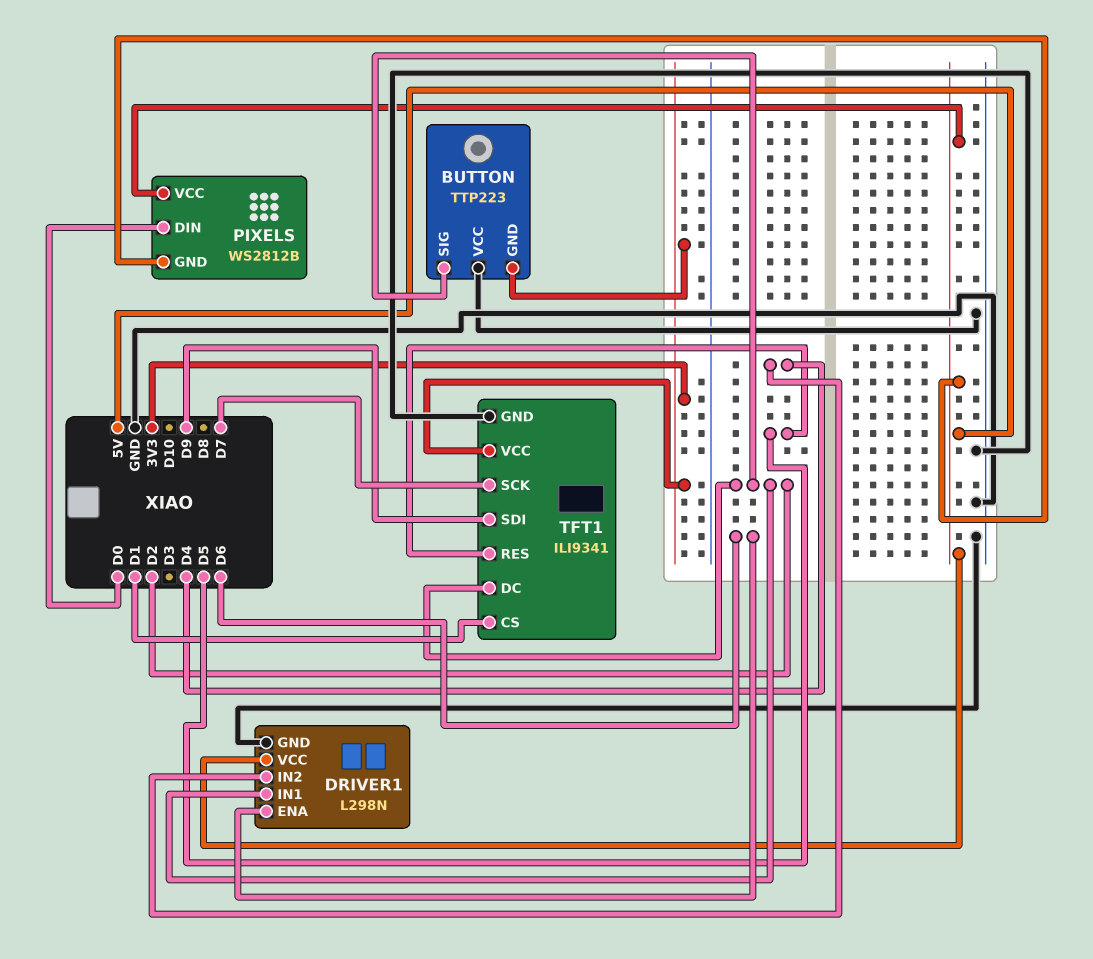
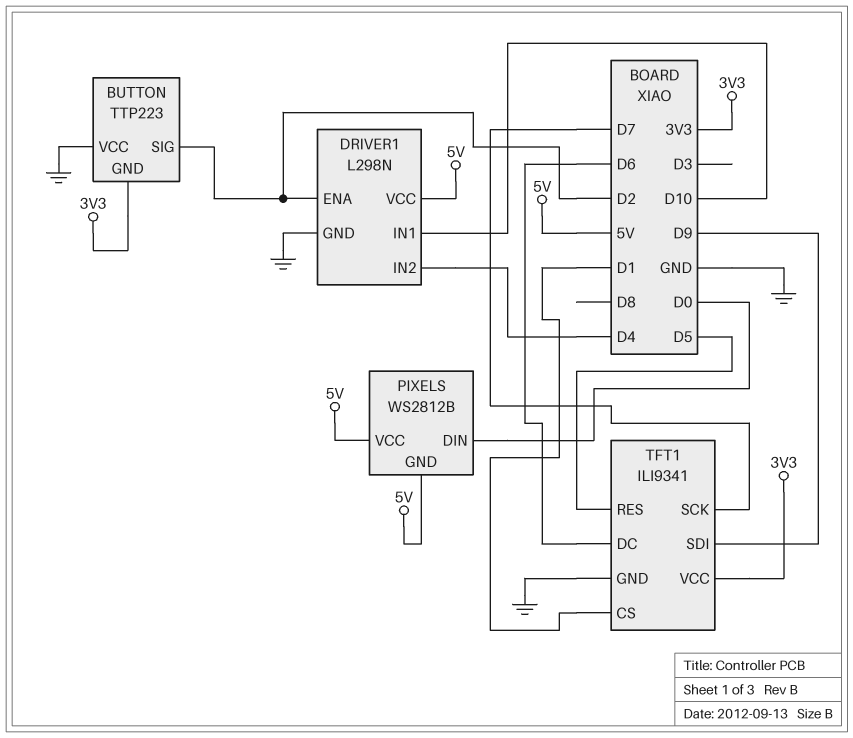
DRIVER1 pin ENA: D6 -> D2
DRIVER1 pin IN1: D2 -> D10
TFT1 pin DC: D2 -> D6

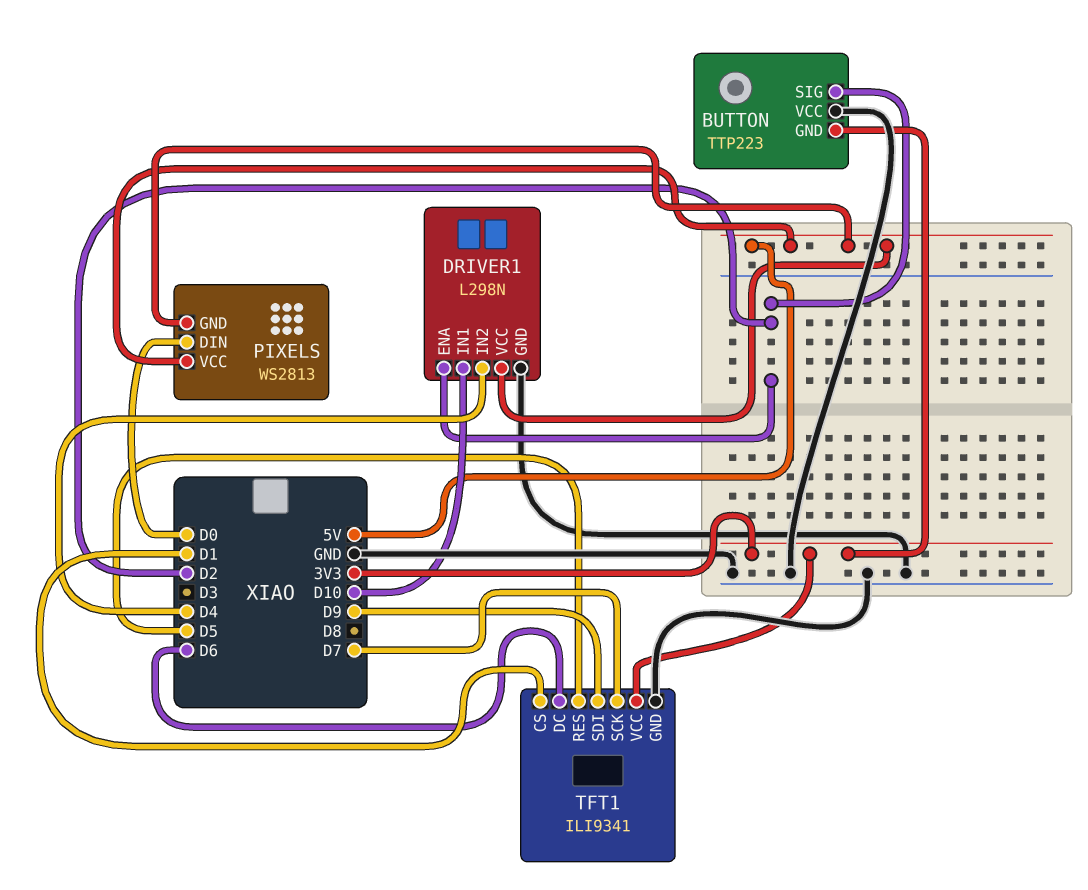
PIXELS: WS2812B -> WS2813

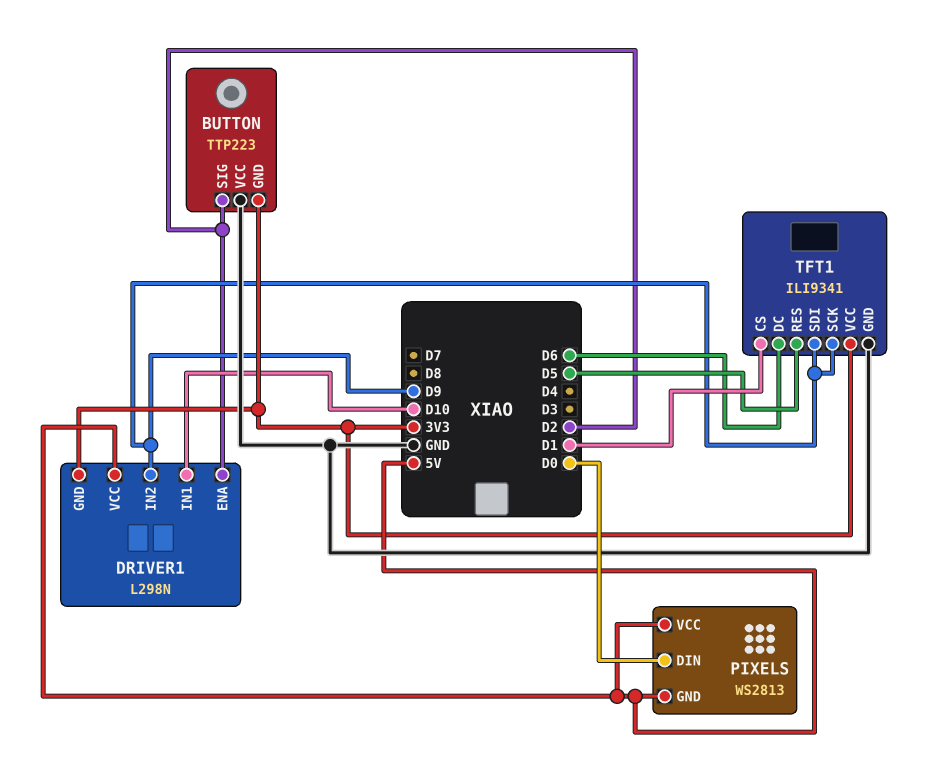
DRIVER1 pin GND: GND -> 3V3
DRIVER1 pin IN2: D4 -> D9
TFT1 pin SCK: D7 -> D9

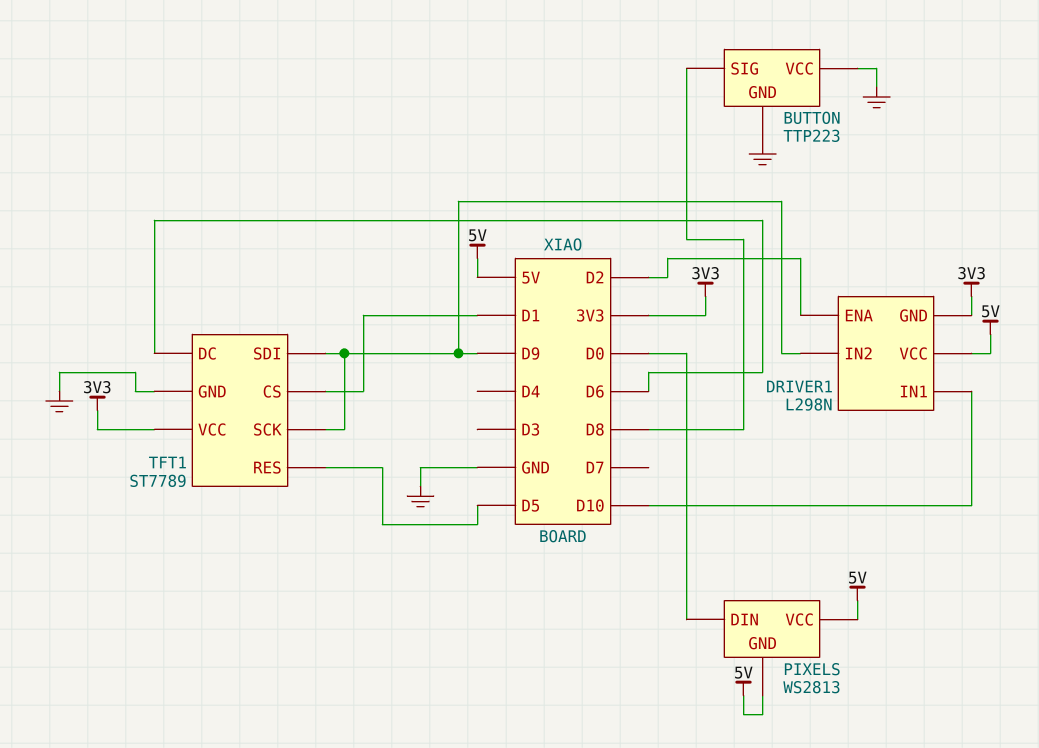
BUTTON pin GND: 3V3 -> GND
BUTTON pin SIG: D2 -> D8
TFT1: ILI9341 -> ST7789

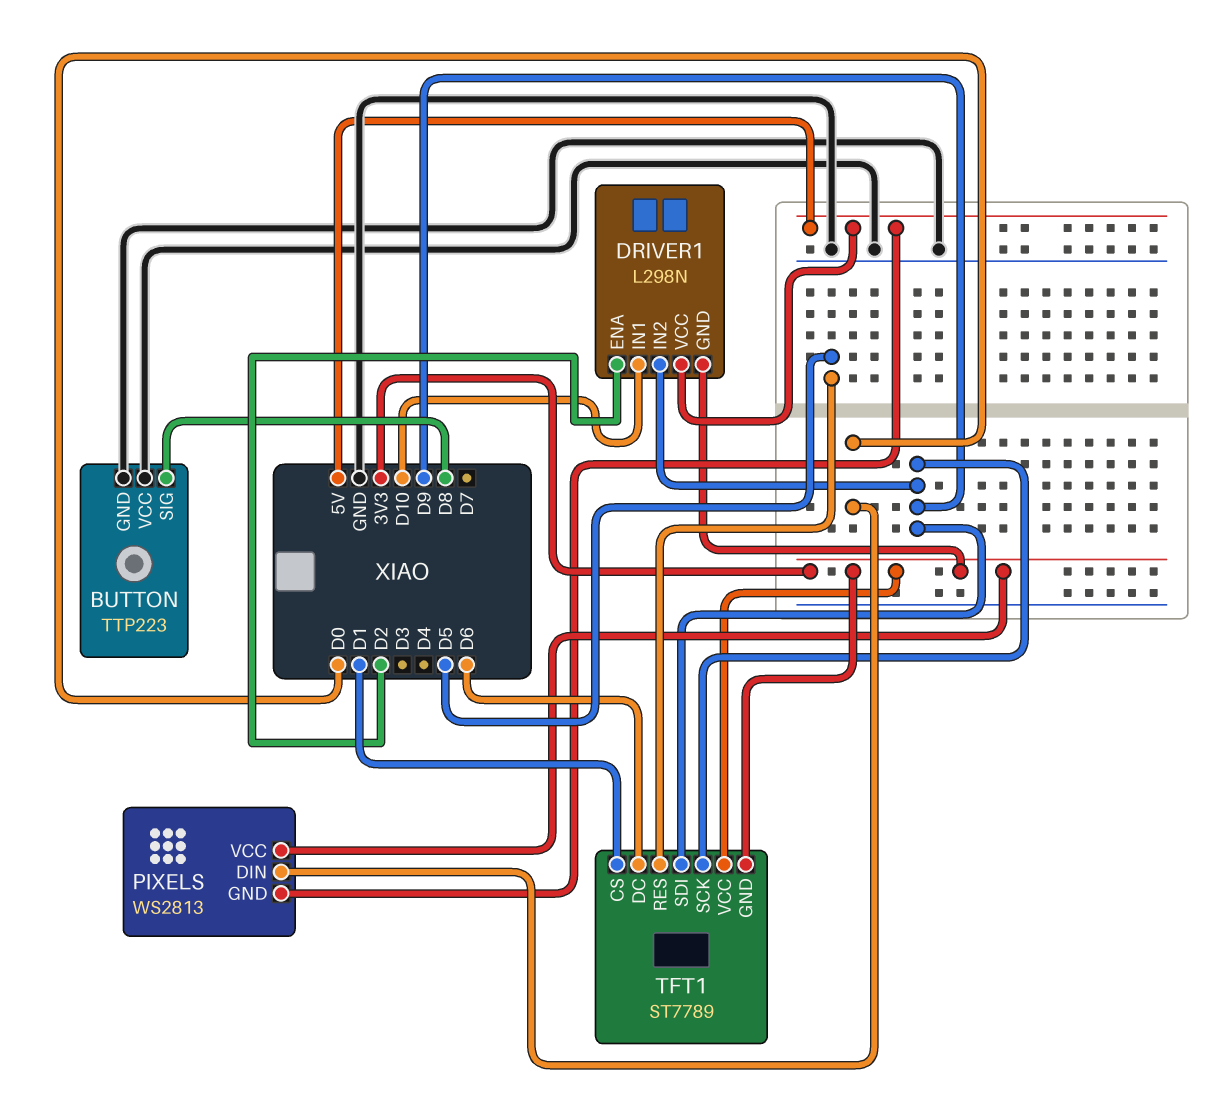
PIXELS pin VCC: 5V -> 3V3
TFT1 pin GND: GND -> 3V3

